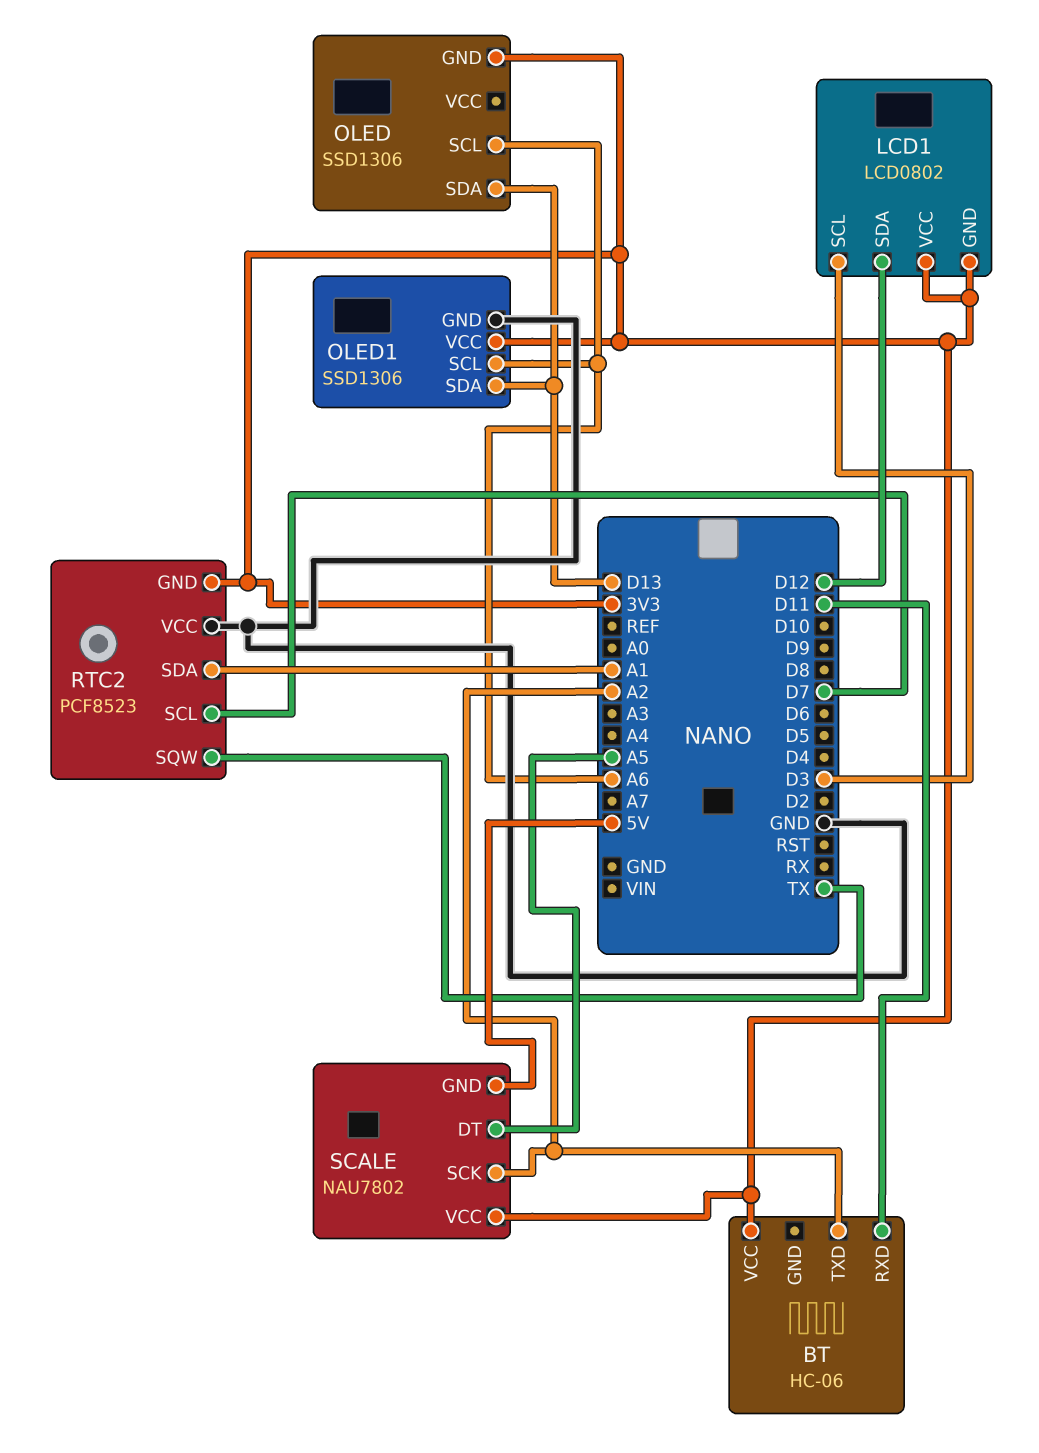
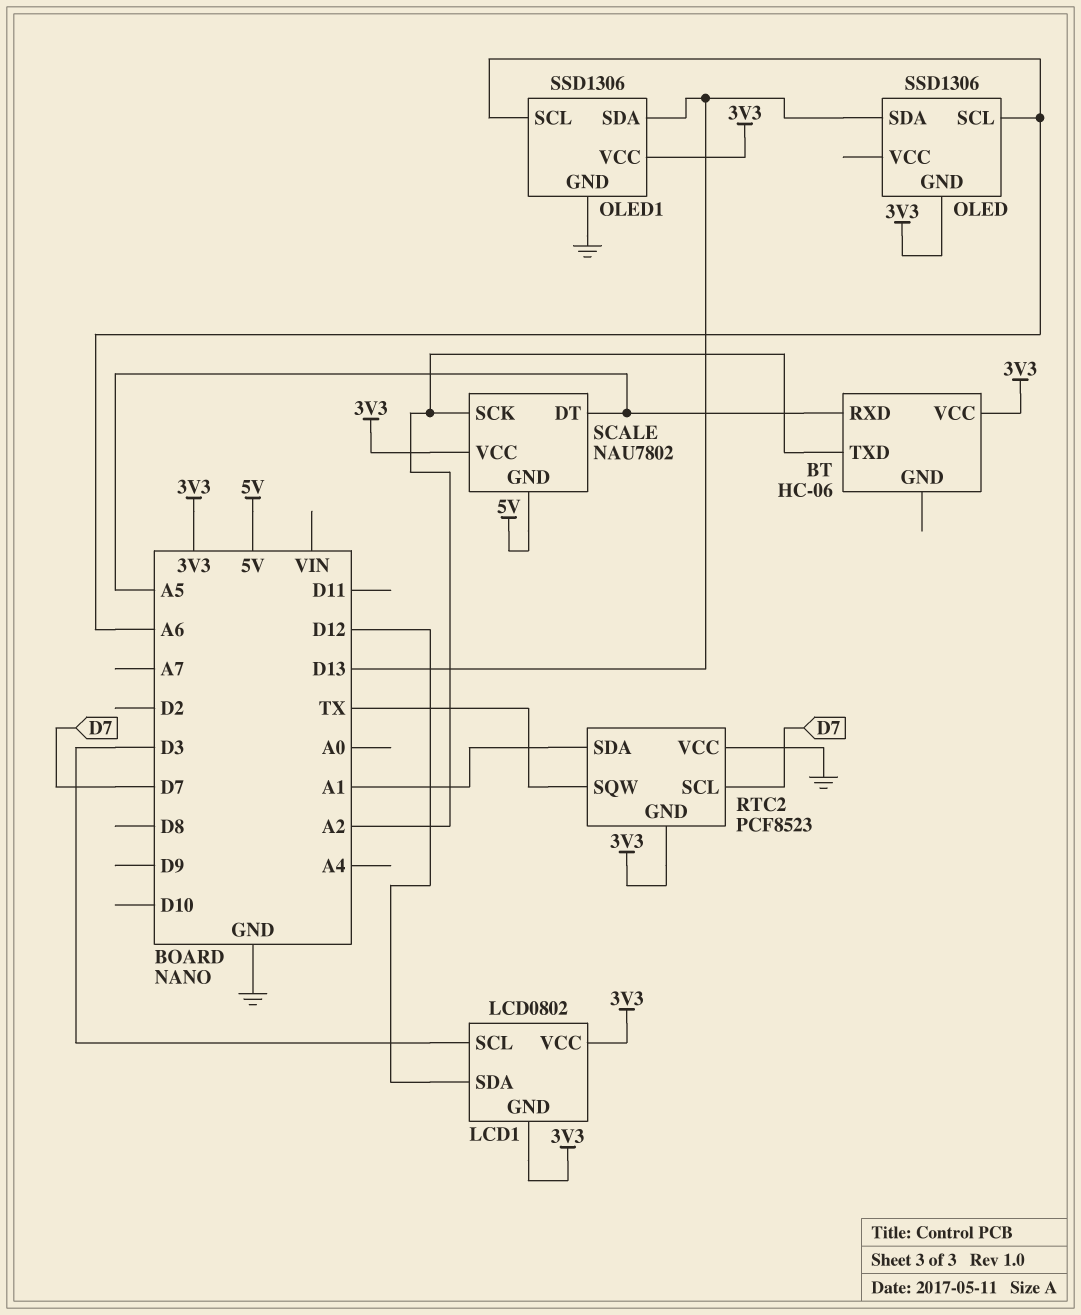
BT pin RXD: D11 -> A5

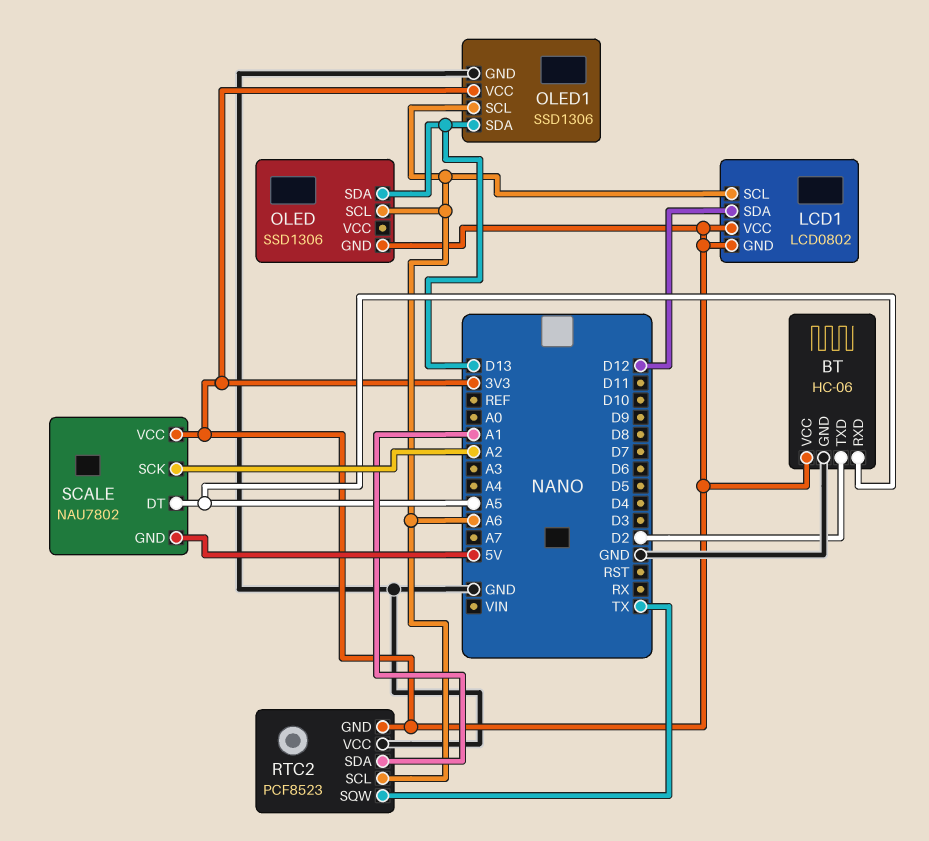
BT pin GND: none -> GND
BT pin TXD: A2 -> D2
LCD1 pin SCL: D3 -> A6
RTC2 pin SCL: D7 -> A6

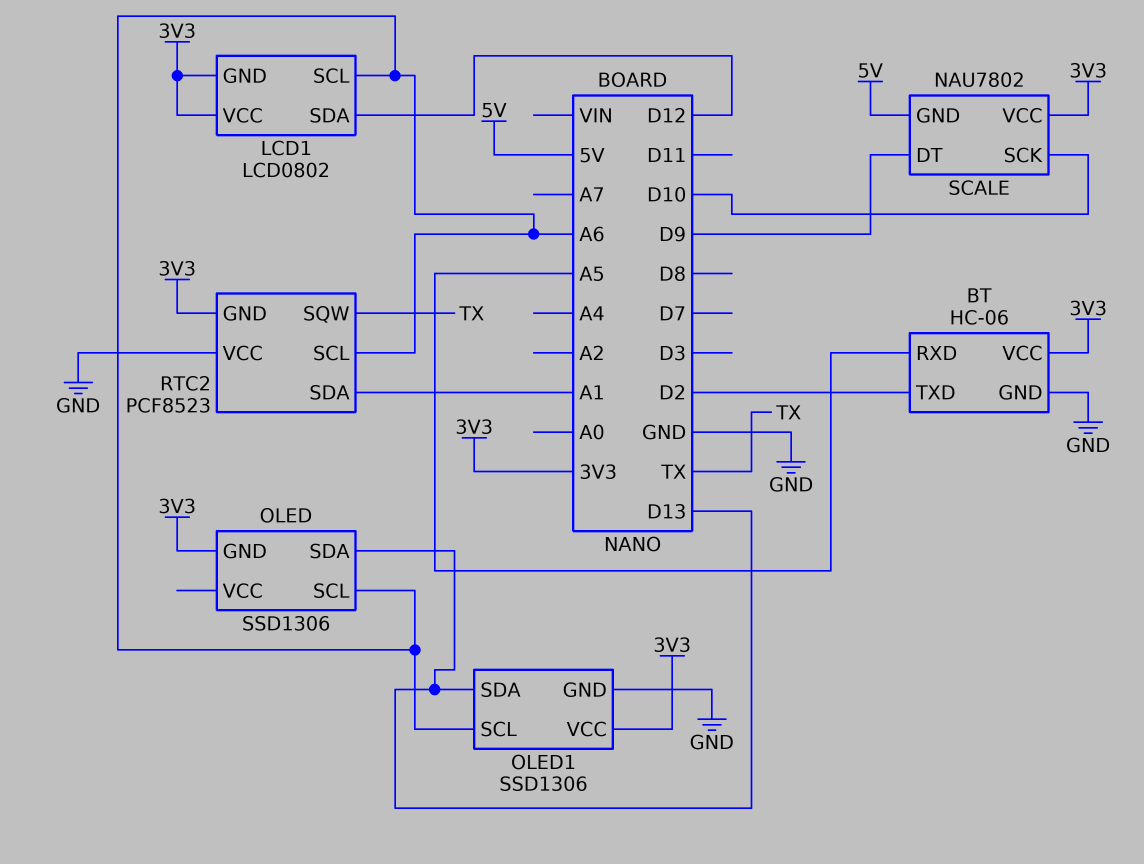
SCALE pin DT: A5 -> D9
SCALE pin SCK: A2 -> D10

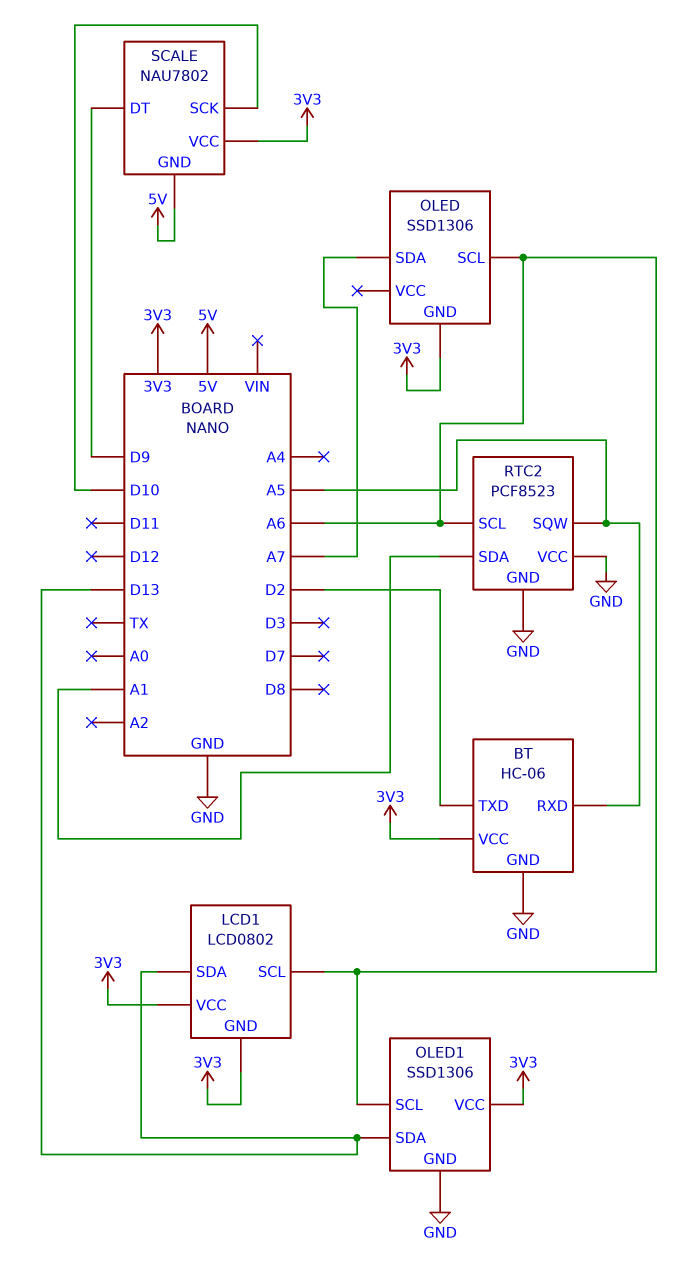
LCD1 pin SDA: D12 -> D13
OLED pin SDA: D13 -> A7
RTC2 pin GND: 3V3 -> GND
RTC2 pin SQW: TX -> A5

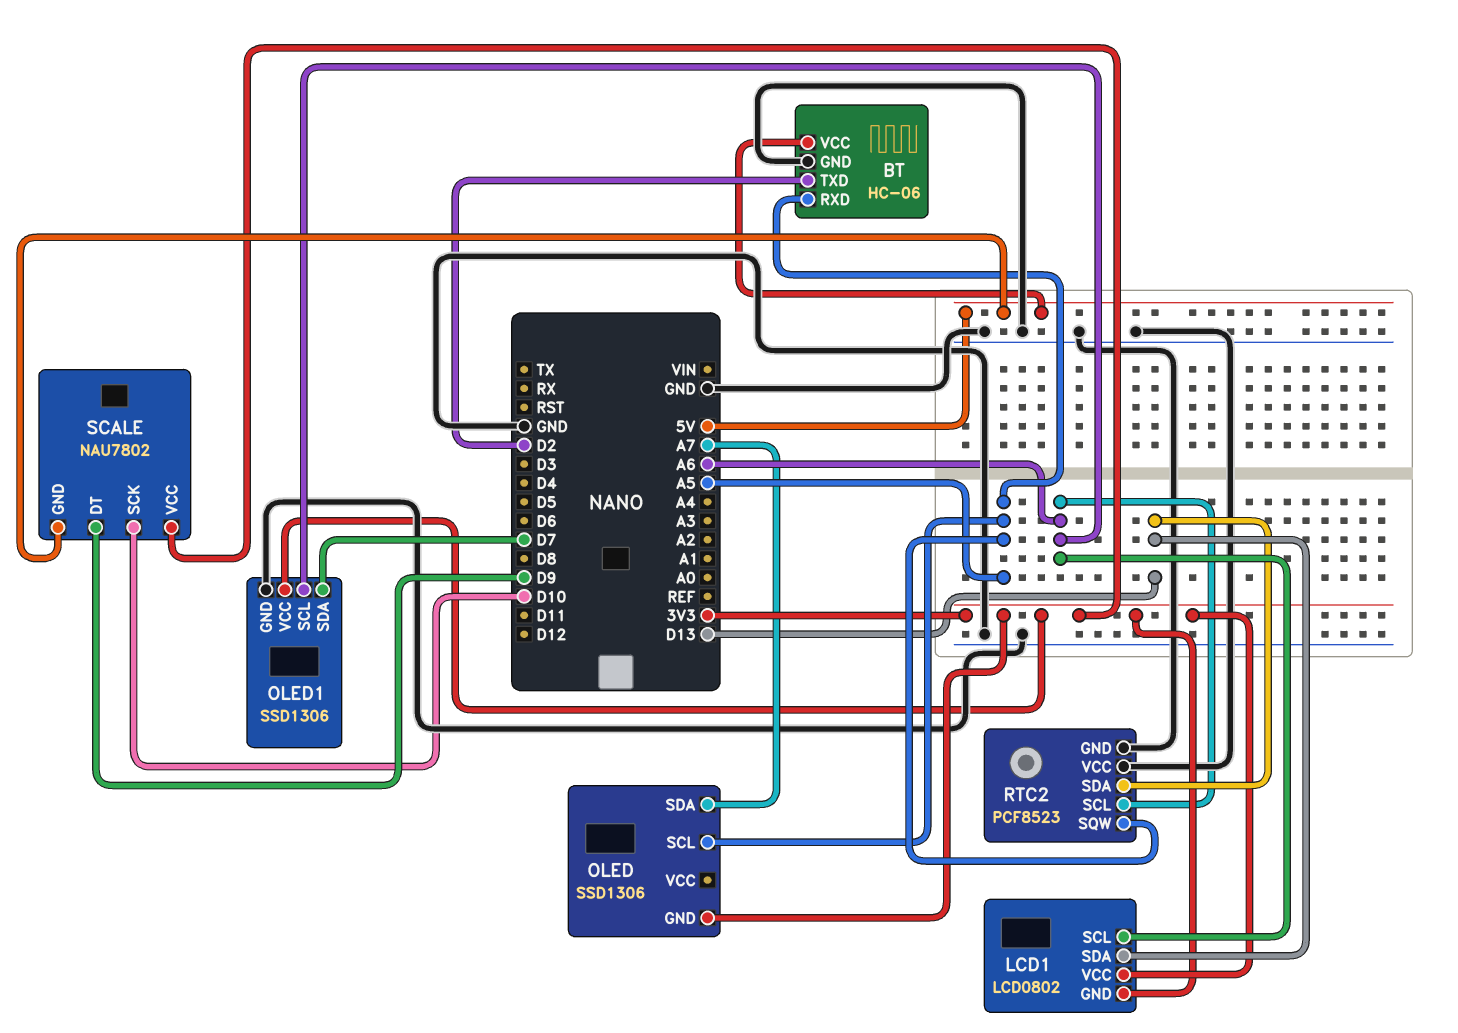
BT pin VCC: 3V3 -> 5V
OLED pin SCL: A6 -> A5
OLED1 pin SDA: D13 -> D7
RTC2 pin SDA: A1 -> D13

